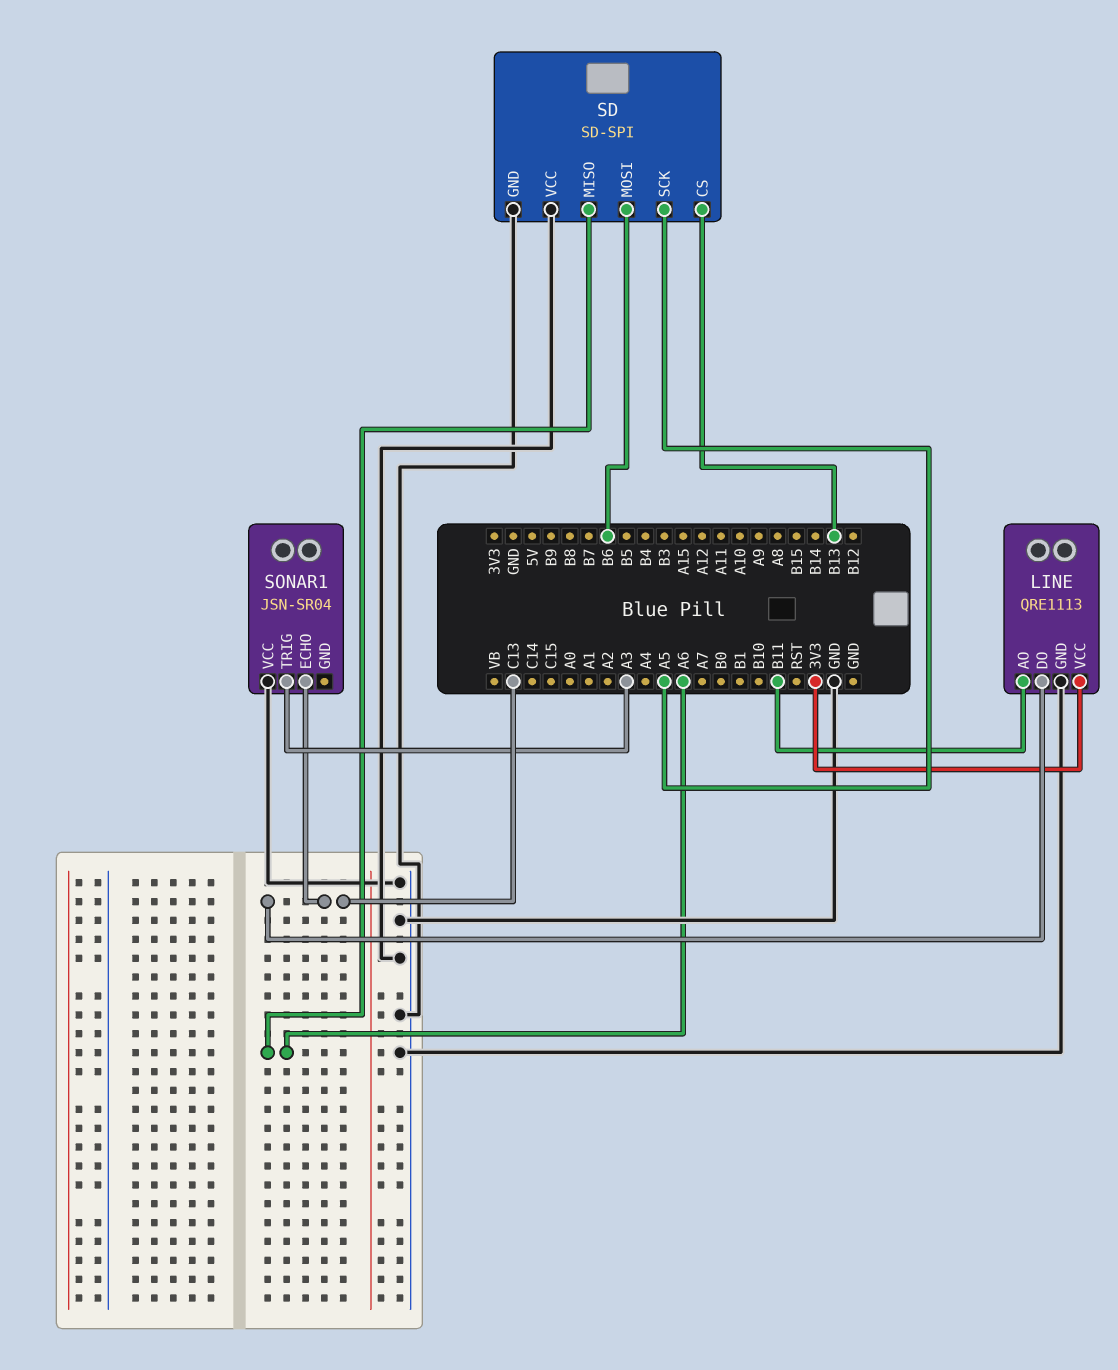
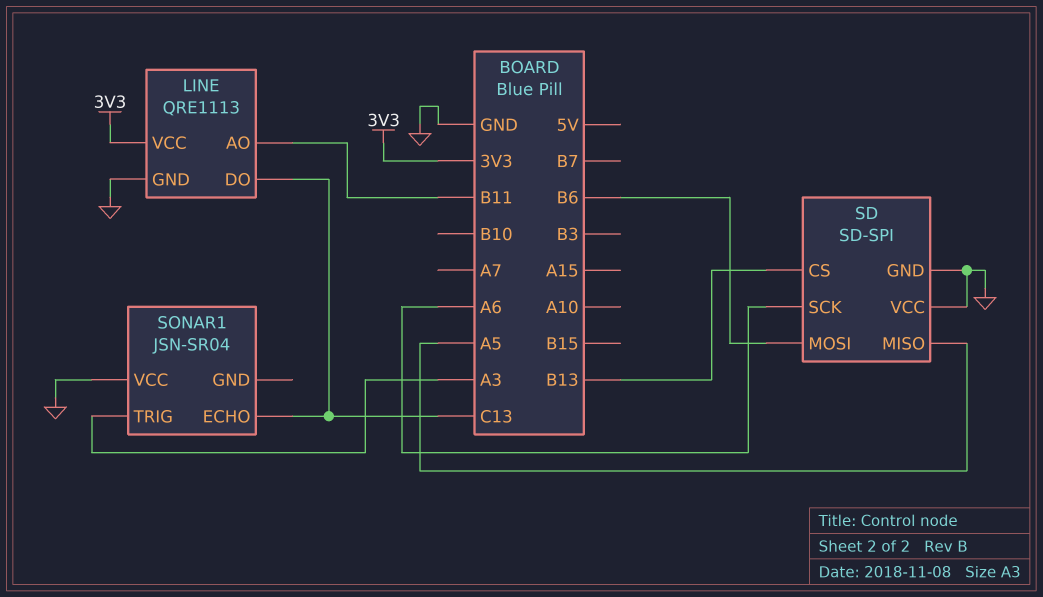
SD pin MISO: A6 -> A5
SD pin SCK: A5 -> A6

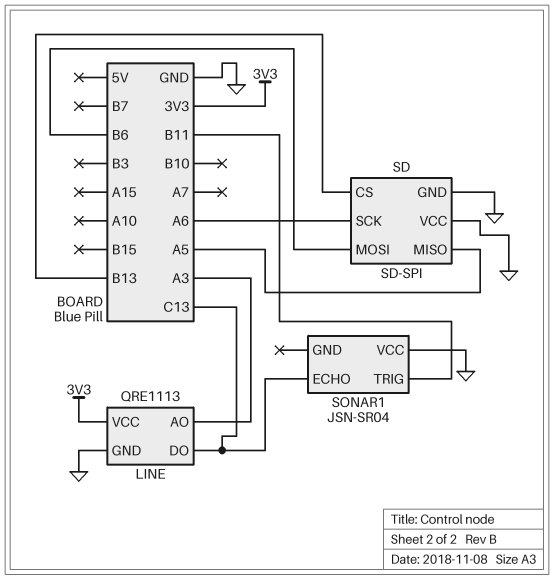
LINE pin AO: B11 -> A3
SONAR1 pin TRIG: A3 -> B11

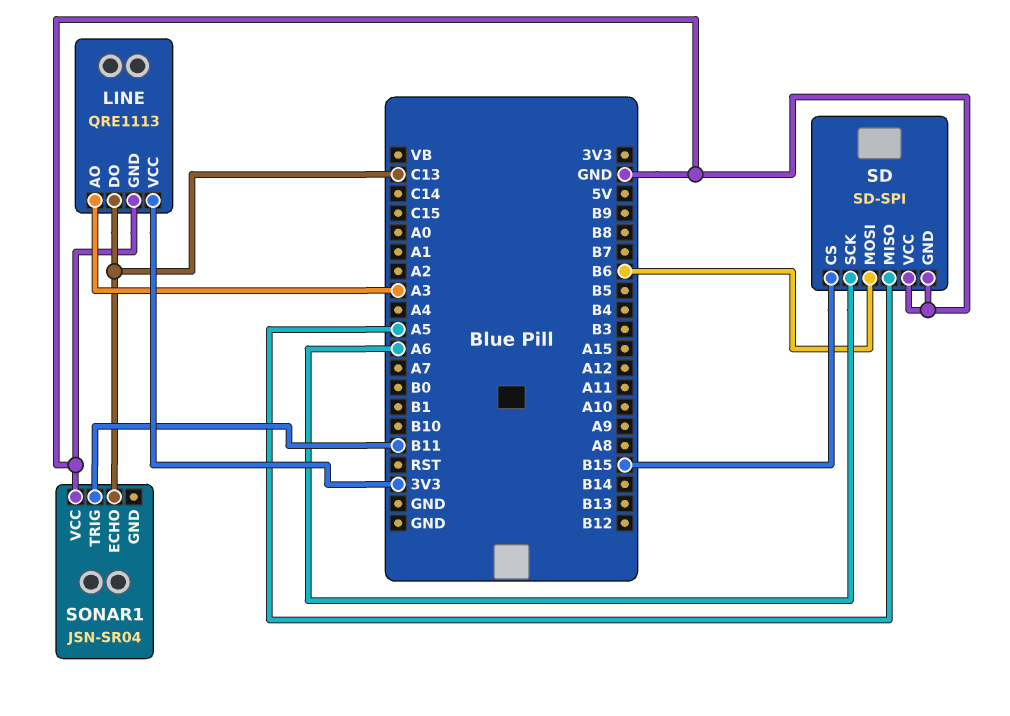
SD pin CS: B13 -> B15

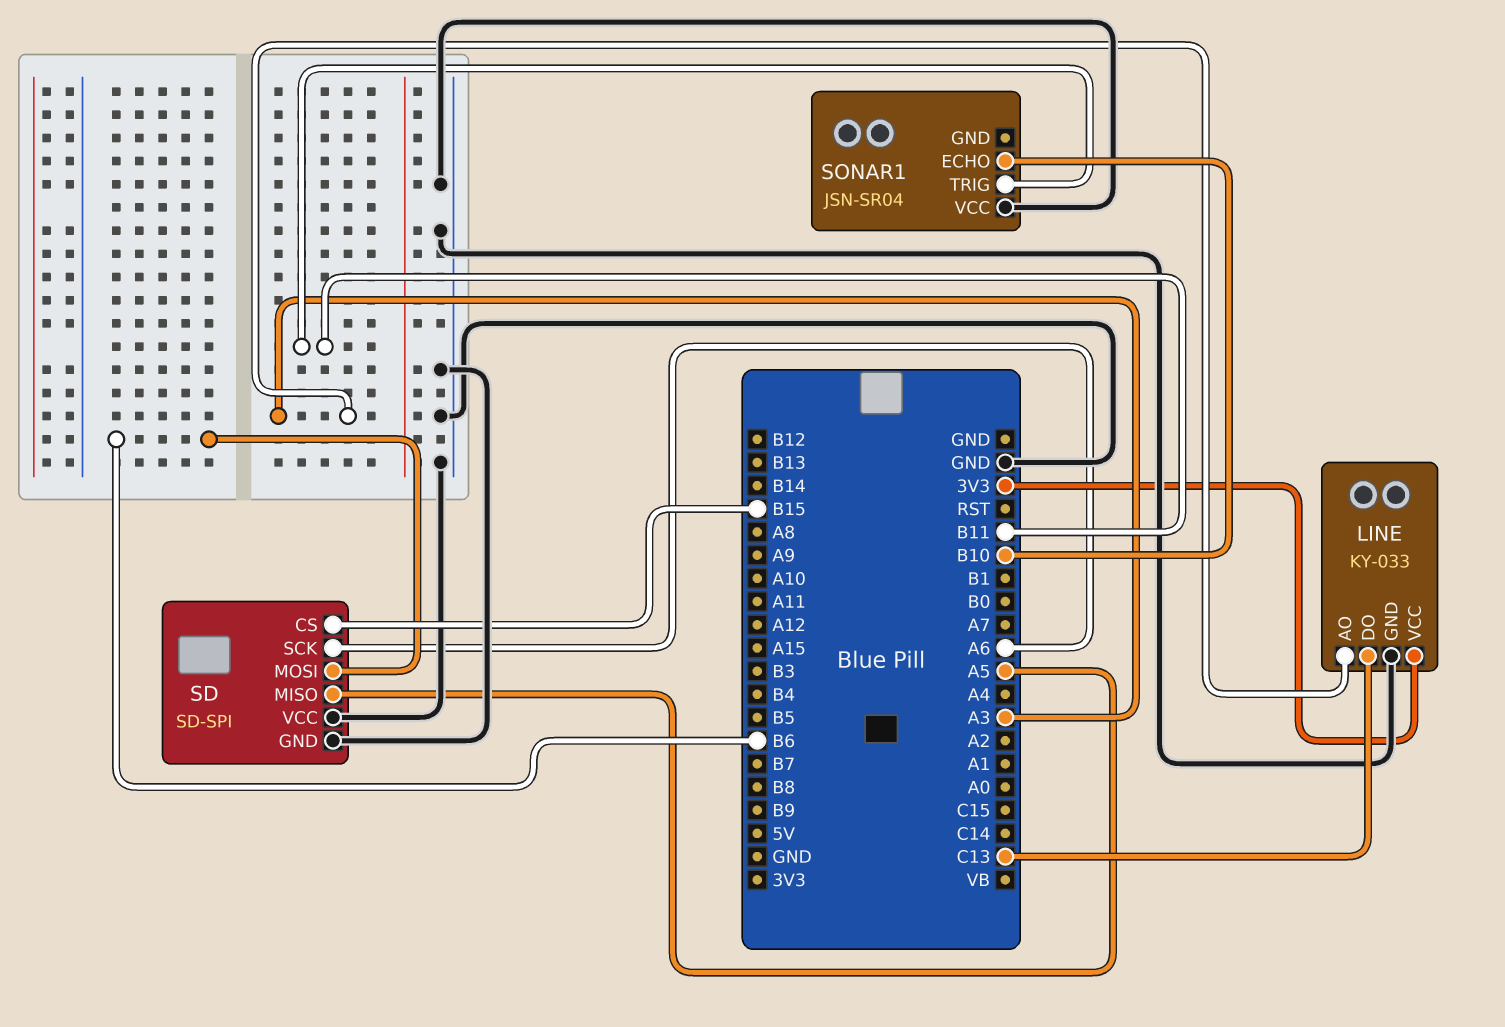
LINE: QRE1113 -> KY-033
SONAR1 pin ECHO: C13 -> B10

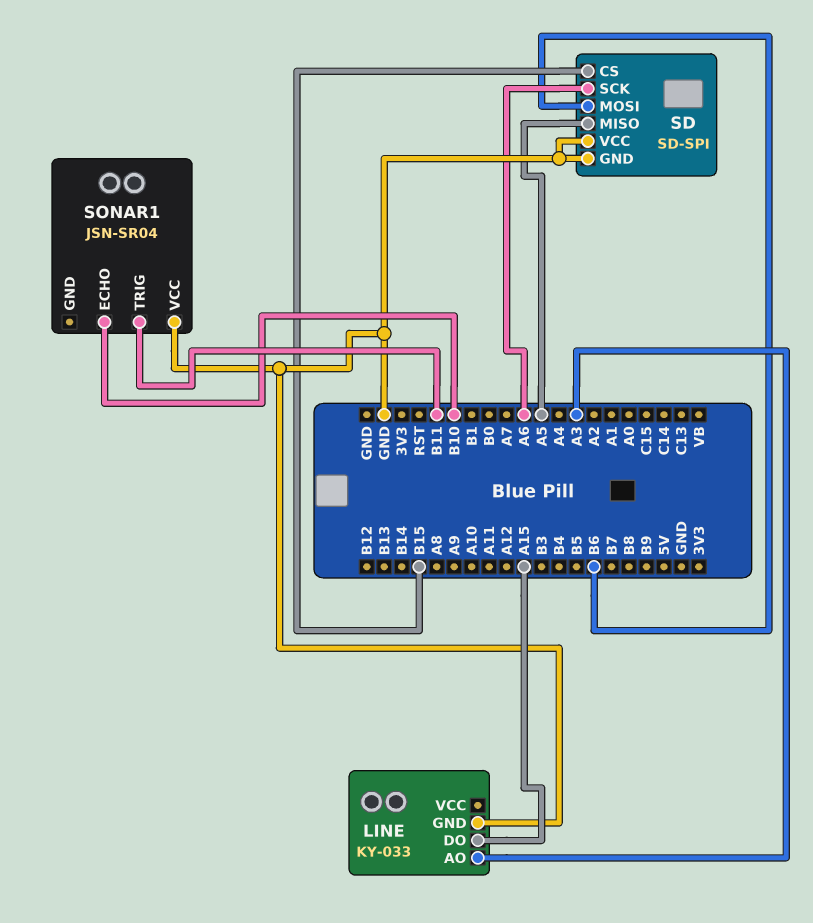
LINE pin DO: C13 -> A15
LINE pin VCC: 3V3 -> none

